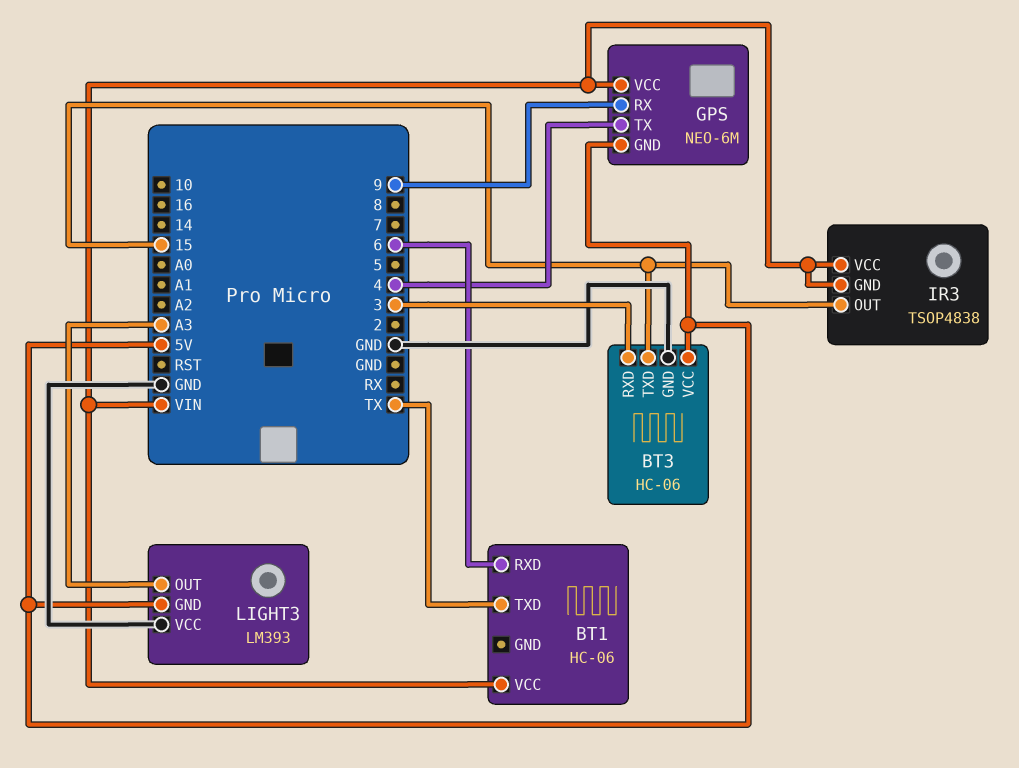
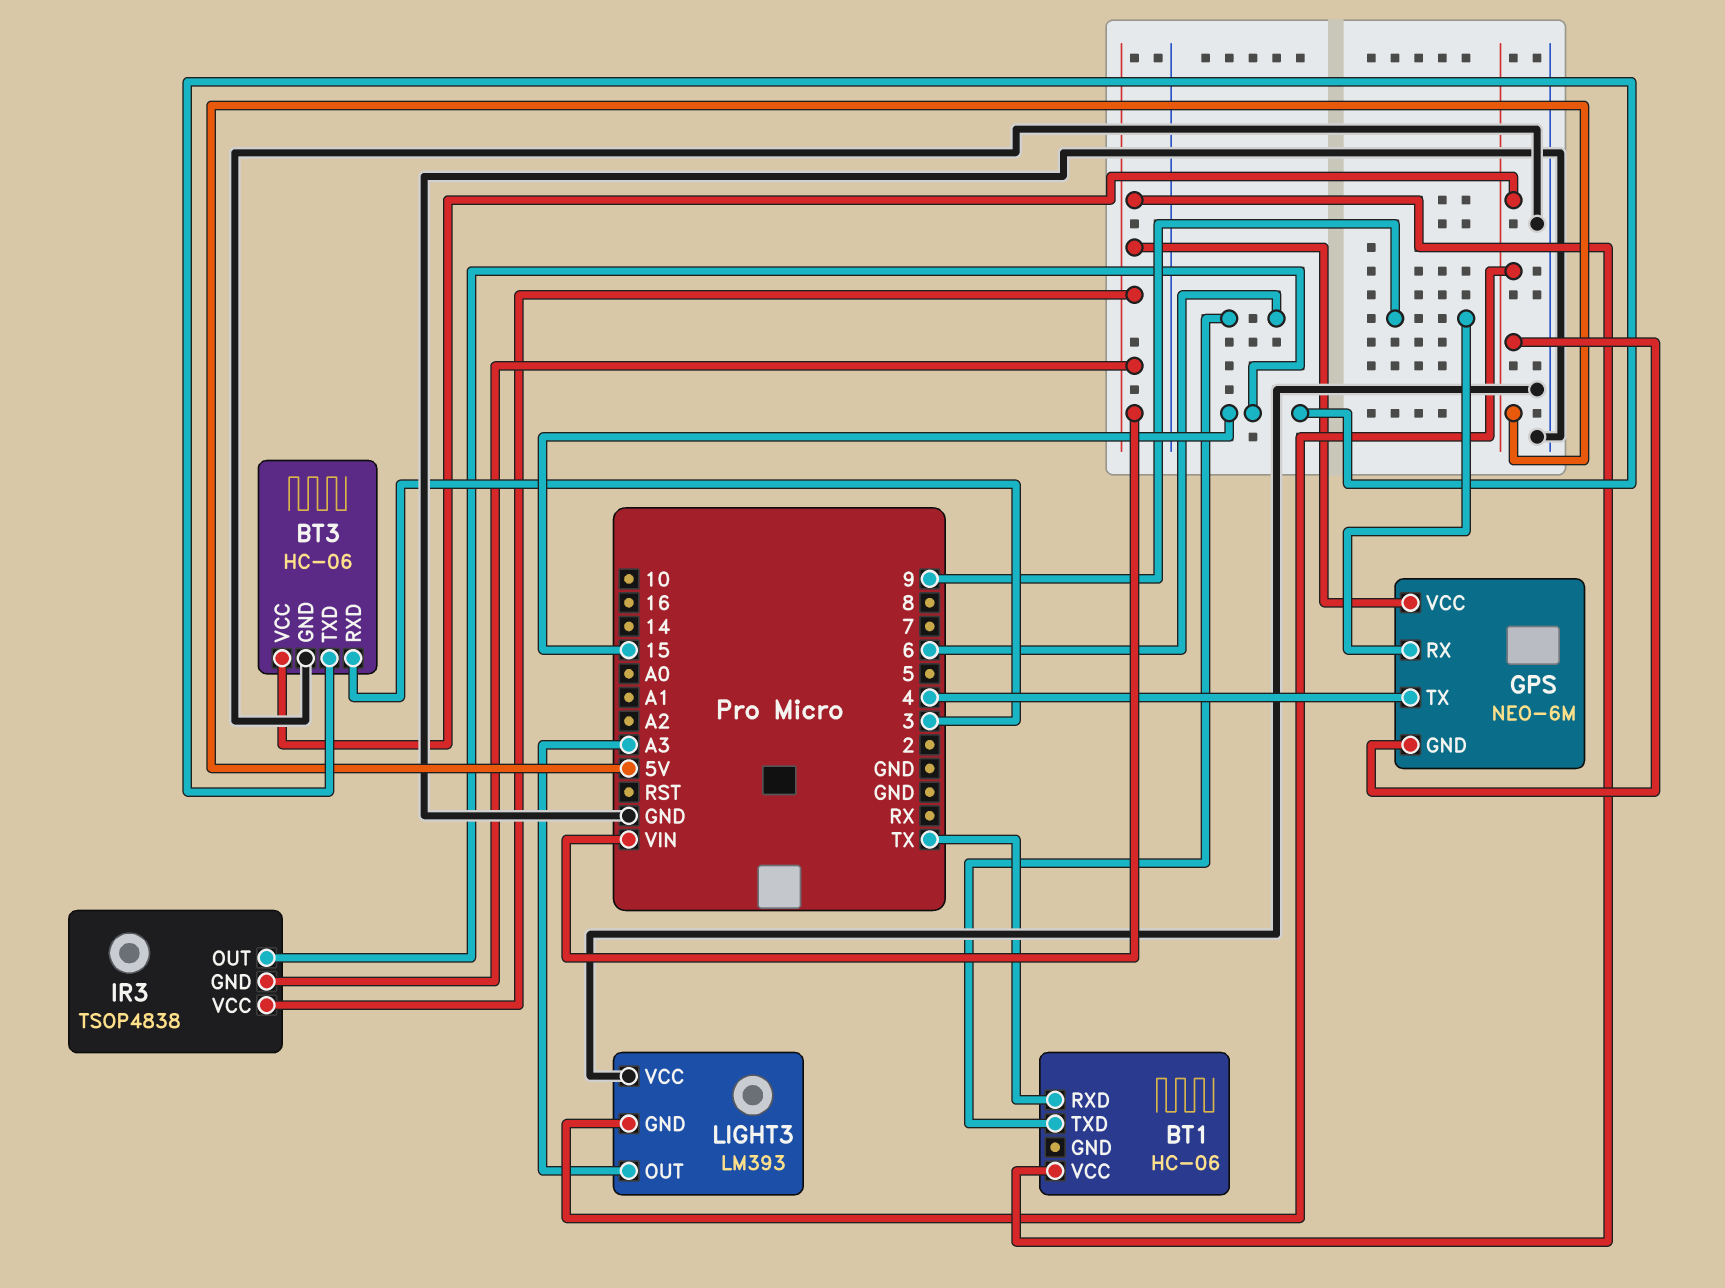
BT1 pin RXD: 6 -> TX
BT1 pin TXD: TX -> 6

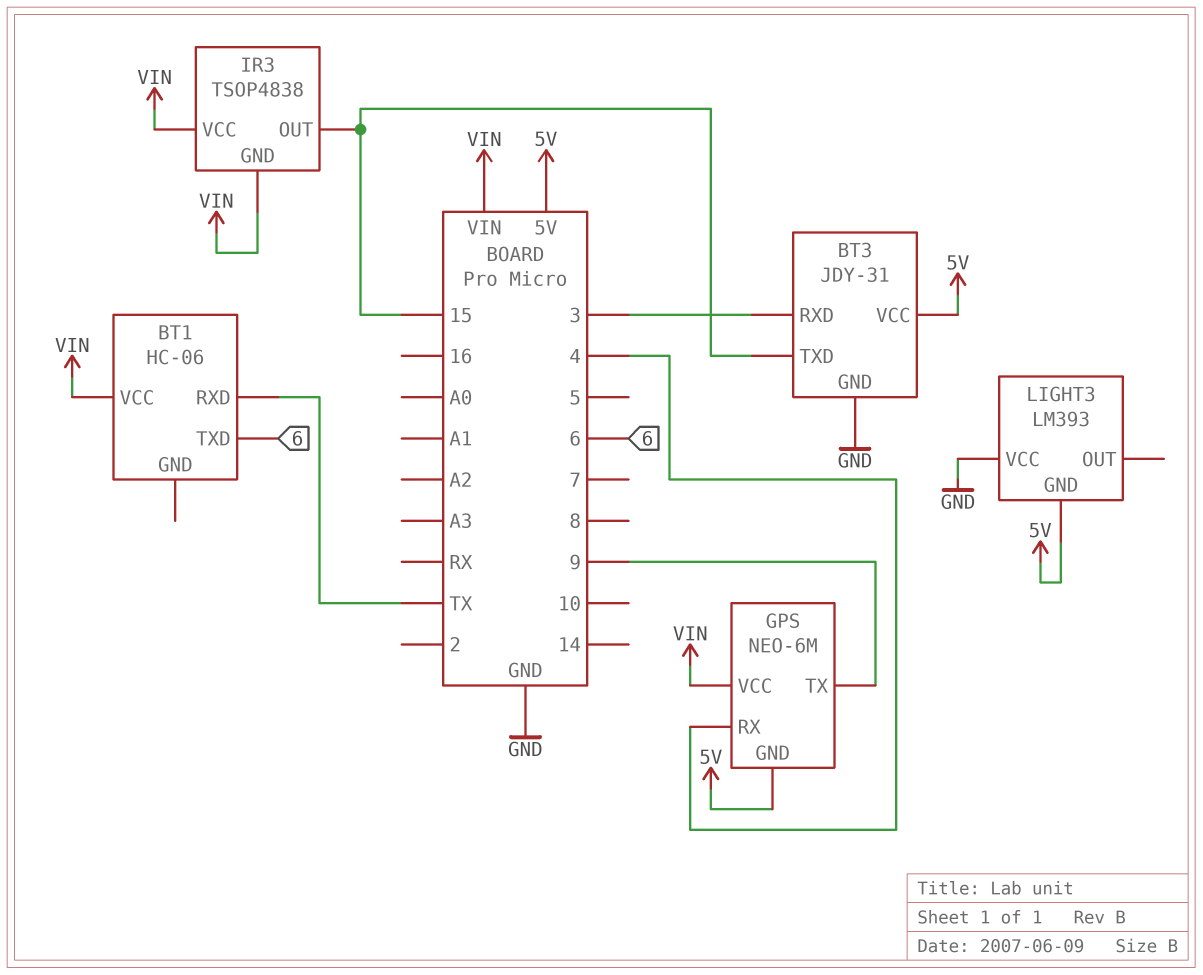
BT3: HC-06 -> JDY-31
GPS pin RX: 9 -> 4
GPS pin TX: 4 -> 9
LIGHT3 pin OUT: A3 -> none

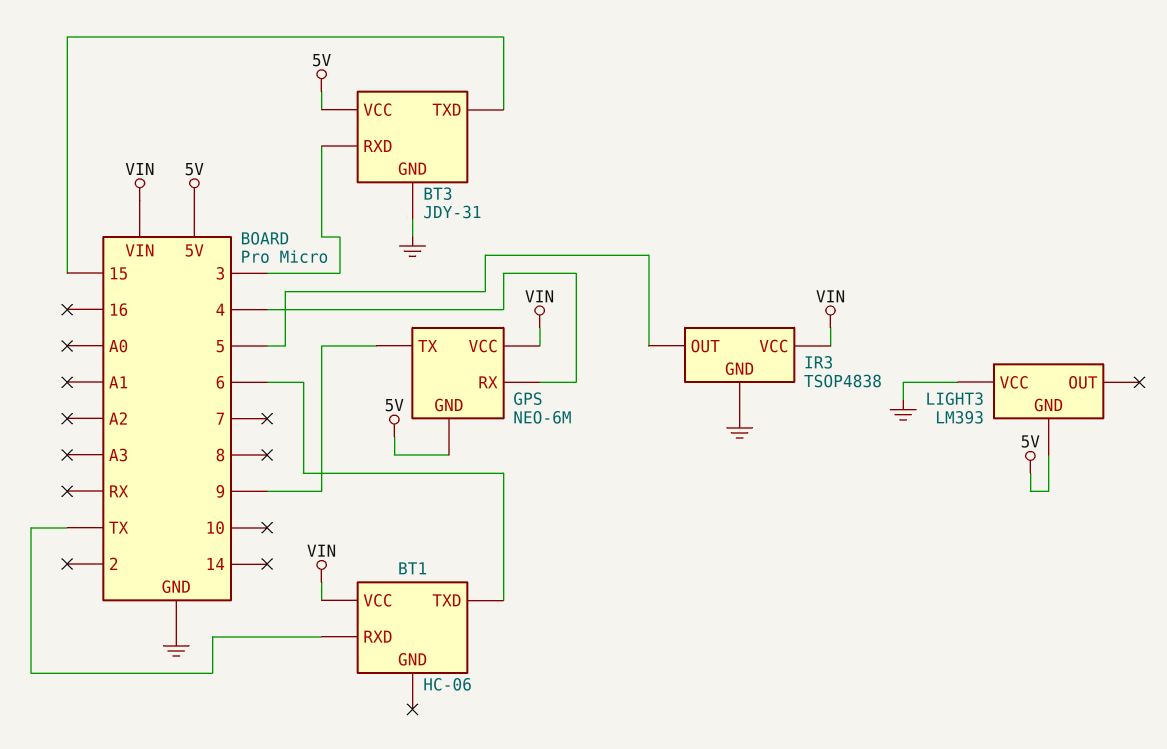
IR3 pin GND: VIN -> GND
IR3 pin OUT: 15 -> 5

